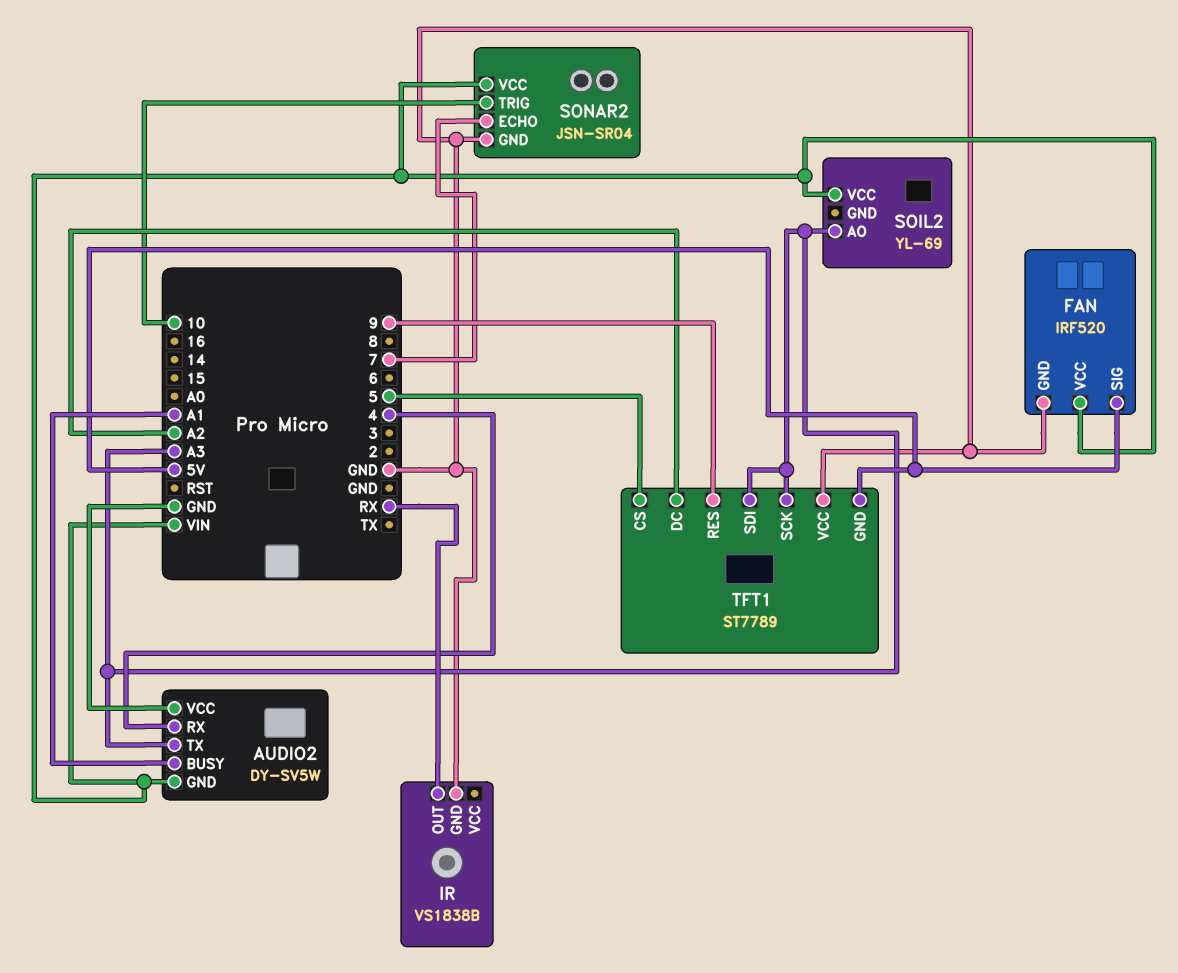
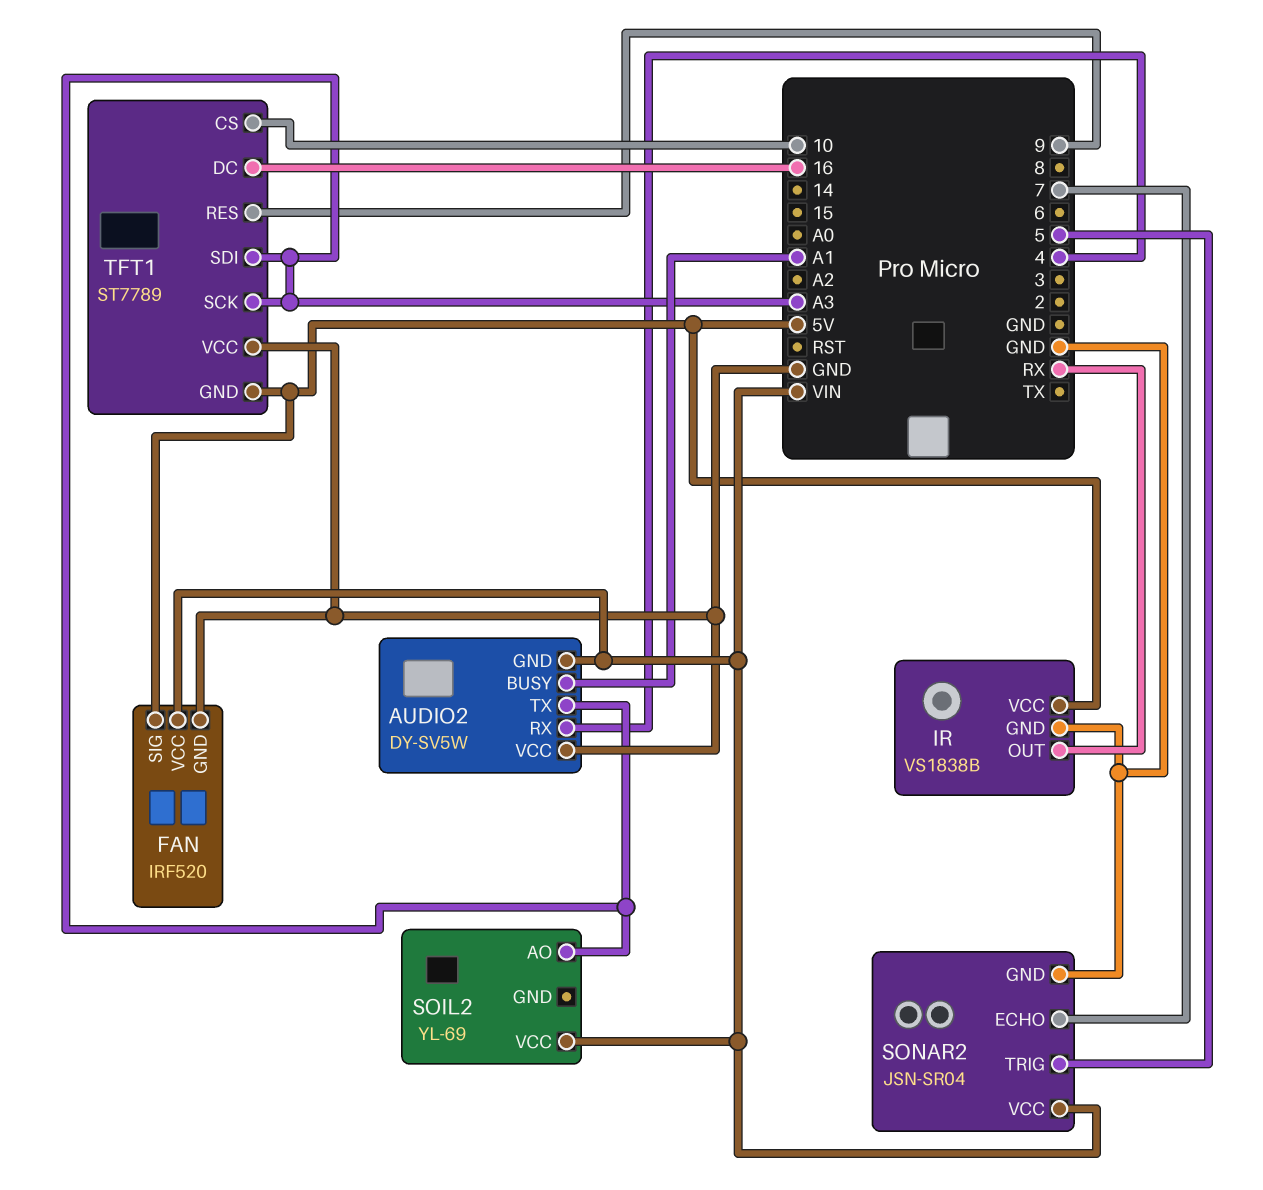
IR pin VCC: none -> 5V
SONAR2 pin TRIG: 10 -> 5
TFT1 pin CS: 5 -> 10
TFT1 pin DC: A2 -> 16

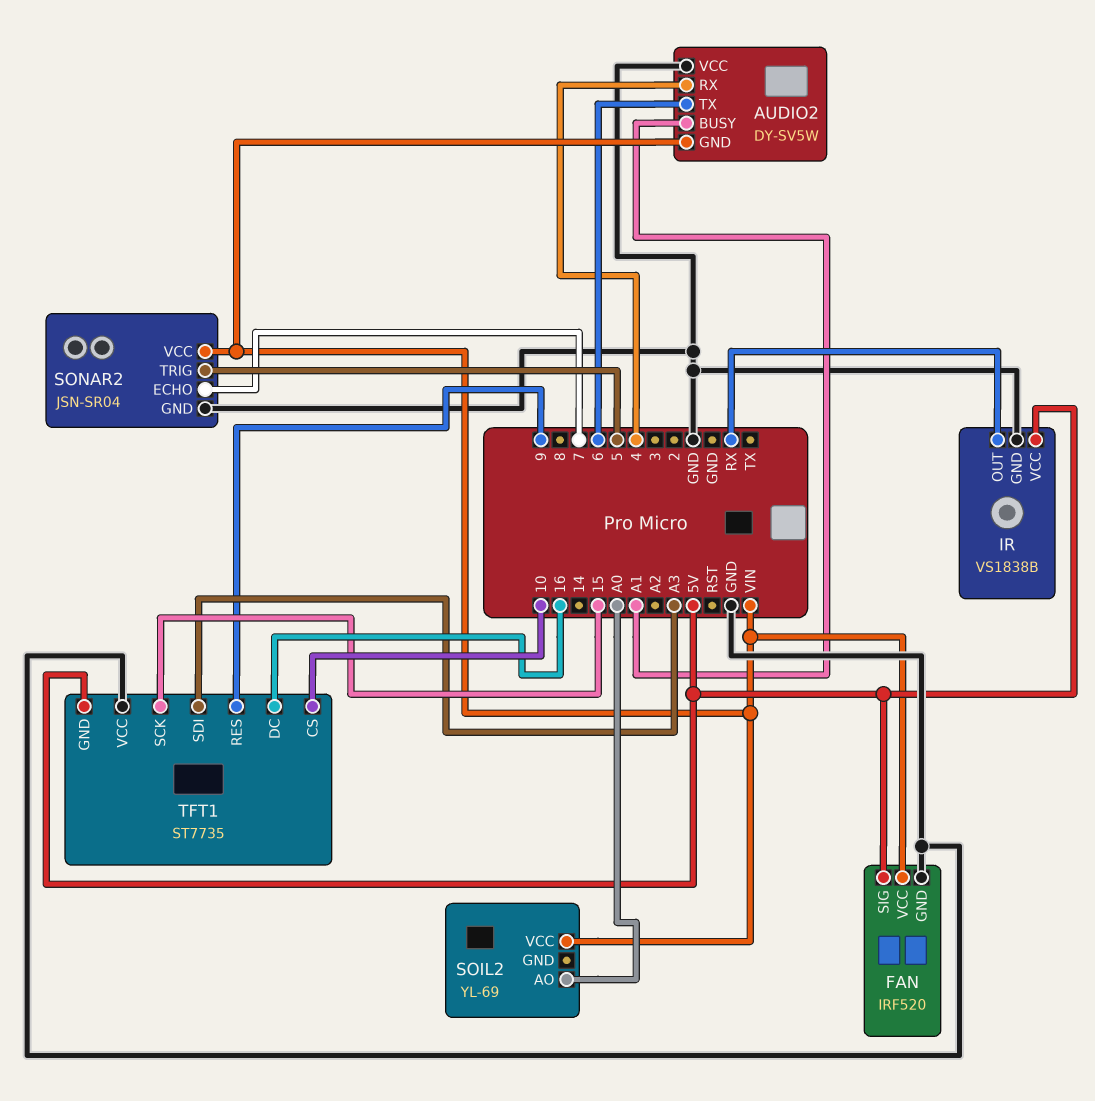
AUDIO2 pin TX: A3 -> 6
SOIL2 pin AO: A3 -> A0
TFT1: ST7789 -> ST7735
TFT1 pin SCK: A3 -> 15

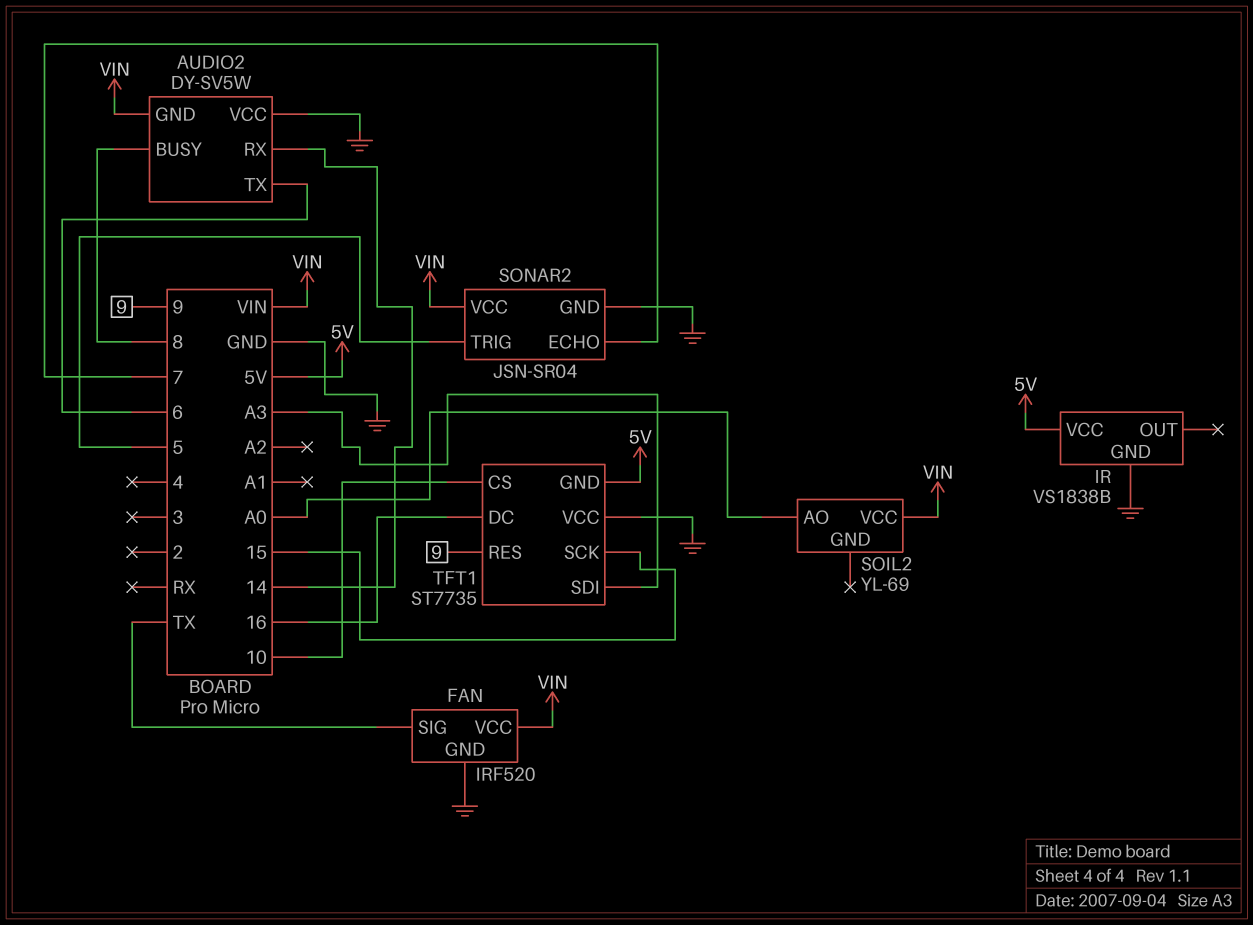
AUDIO2 pin BUSY: A1 -> 8
AUDIO2 pin RX: 4 -> 14
FAN pin SIG: 5V -> TX
IR pin OUT: RX -> none

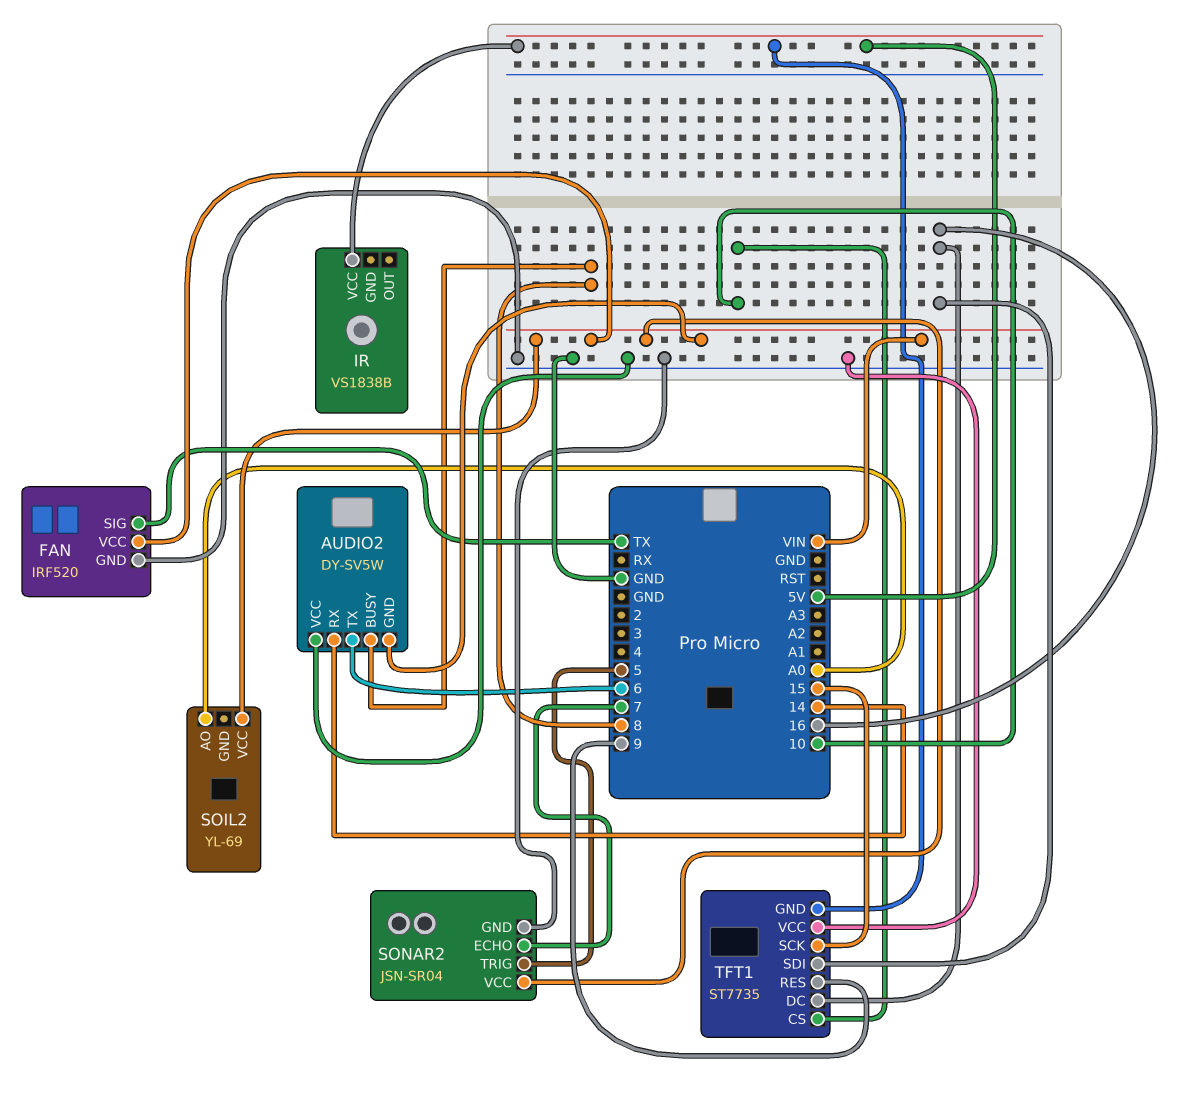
IR pin GND: GND -> none
TFT1 pin SDI: A3 -> 16

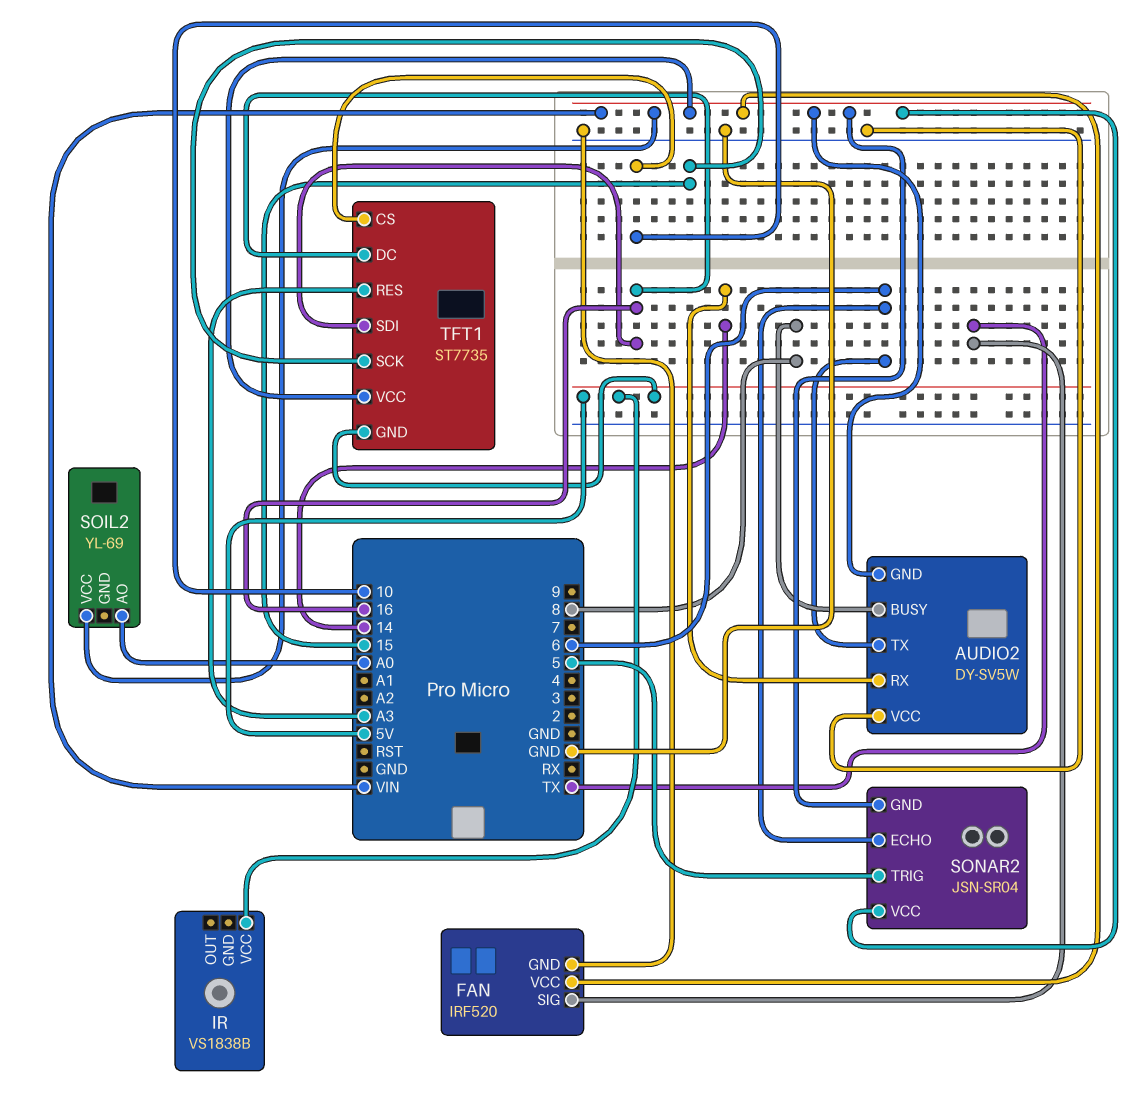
SONAR2 pin ECHO: 7 -> 6
SONAR2 pin GND: GND -> VIN
TFT1 pin RES: 9 -> A3
TFT1 pin VCC: GND -> VIN

